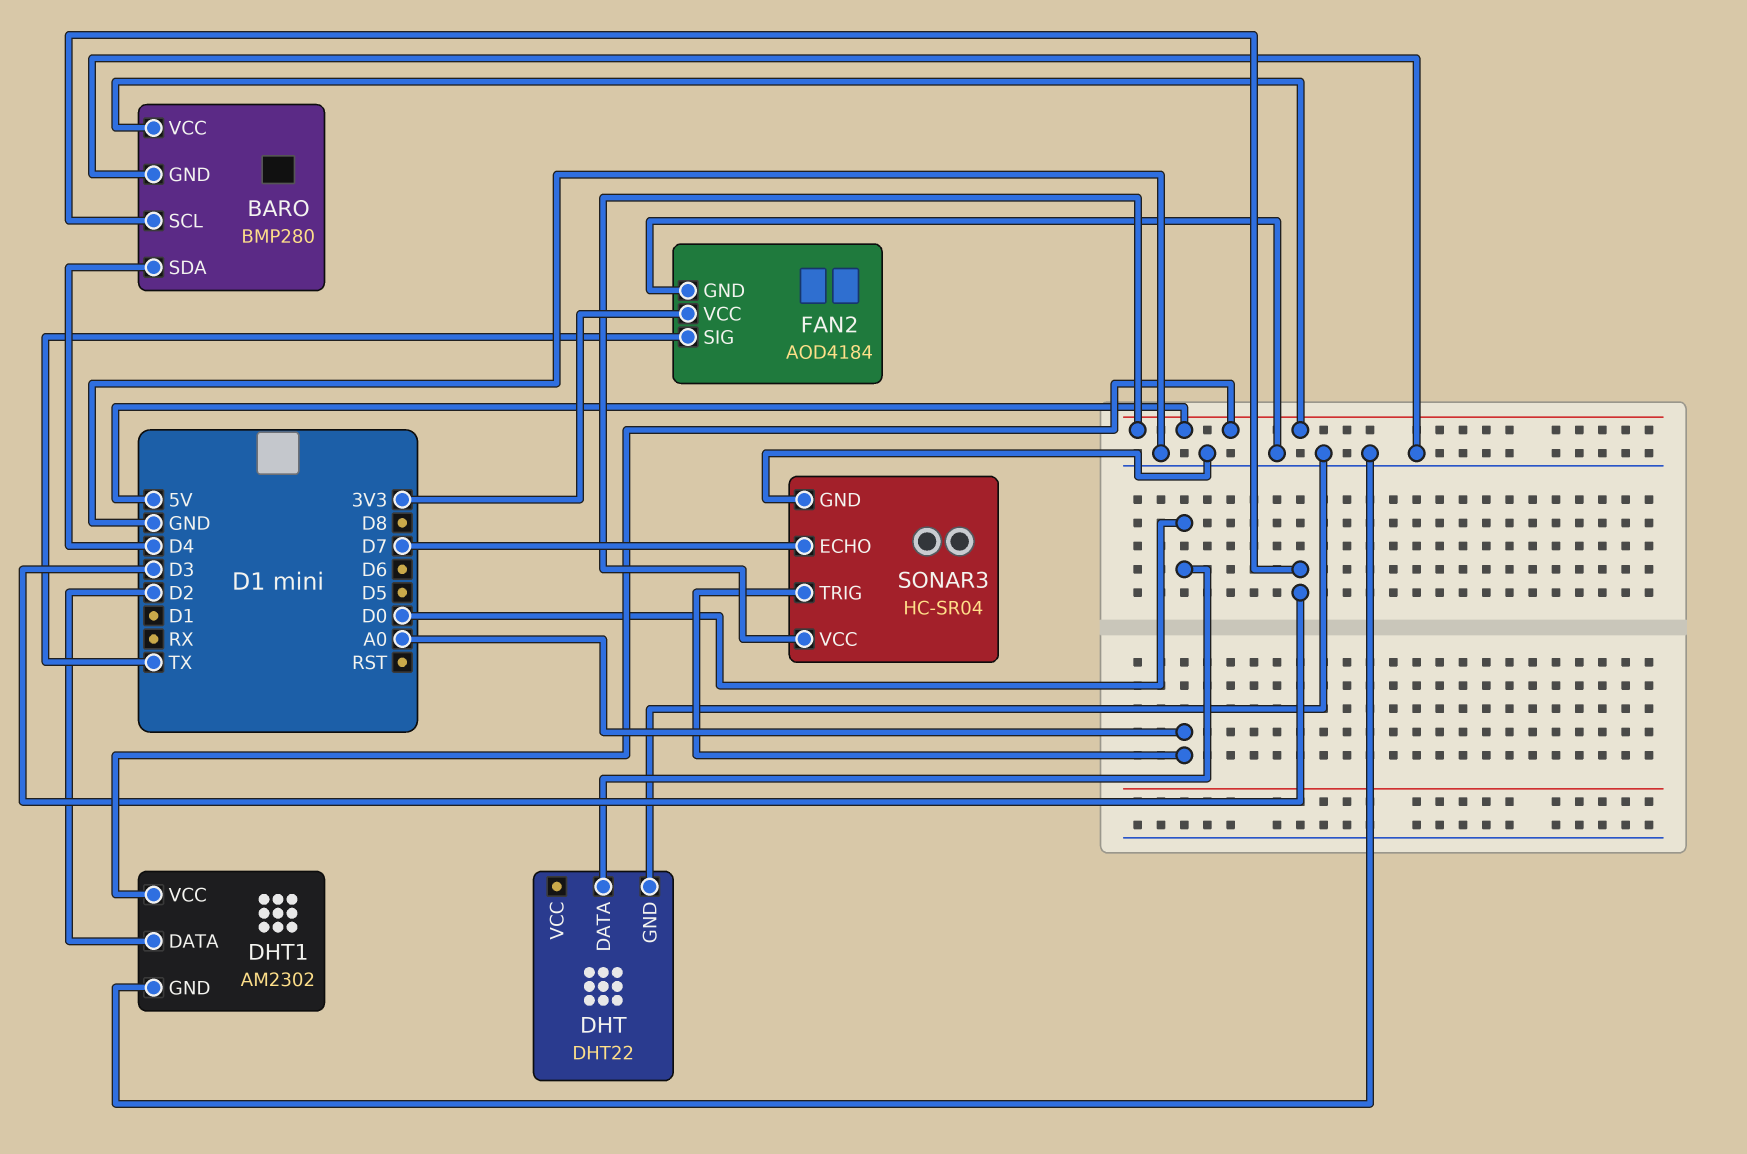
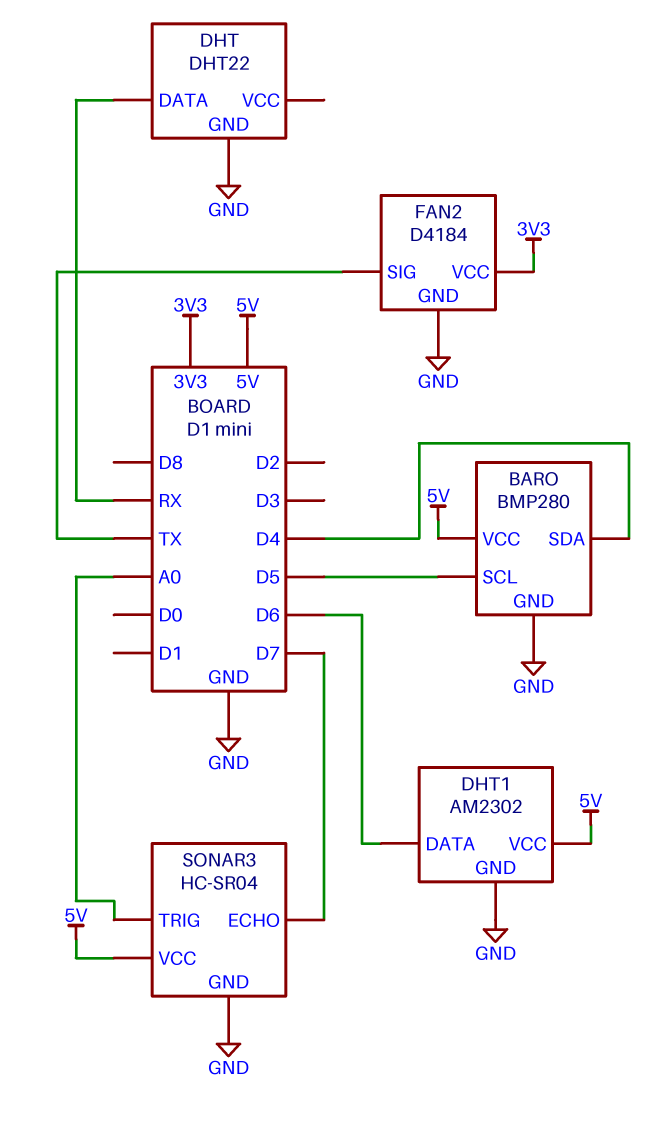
BARO pin SCL: D3 -> D5
DHT pin DATA: D0 -> RX
DHT1 pin DATA: D2 -> D6
FAN2: AOD4184 -> D4184

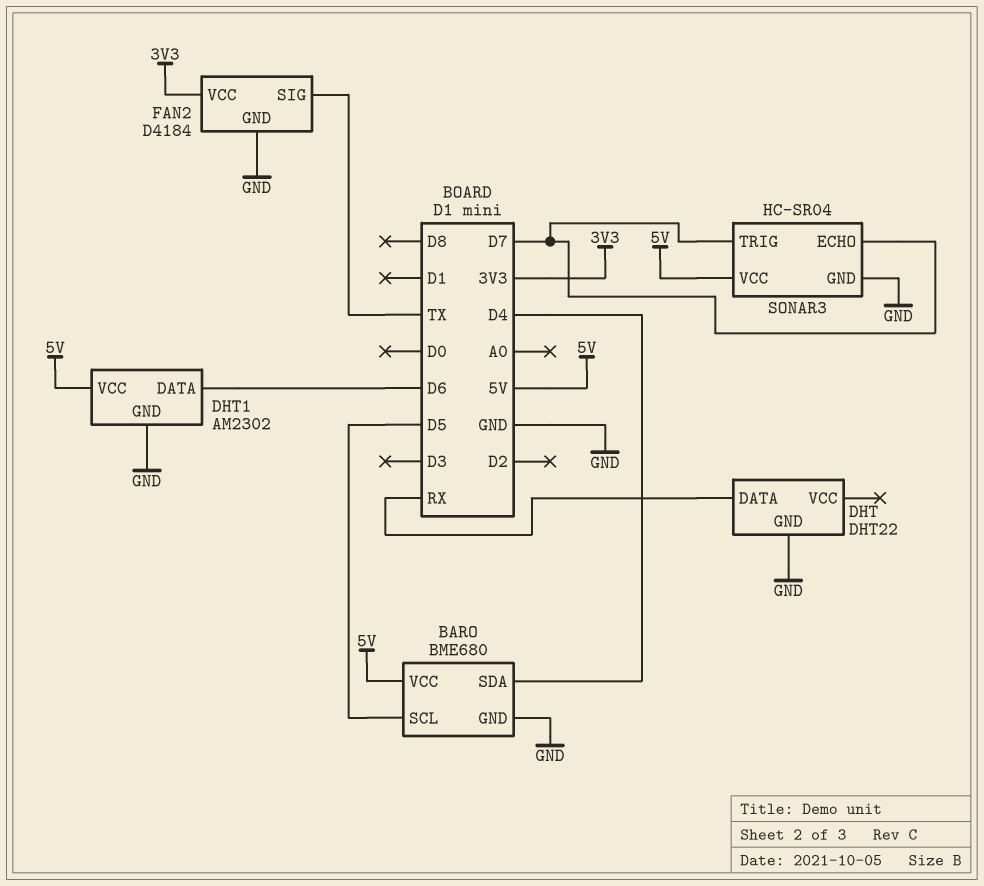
BARO: BMP280 -> BME680
SONAR3 pin TRIG: A0 -> D7

